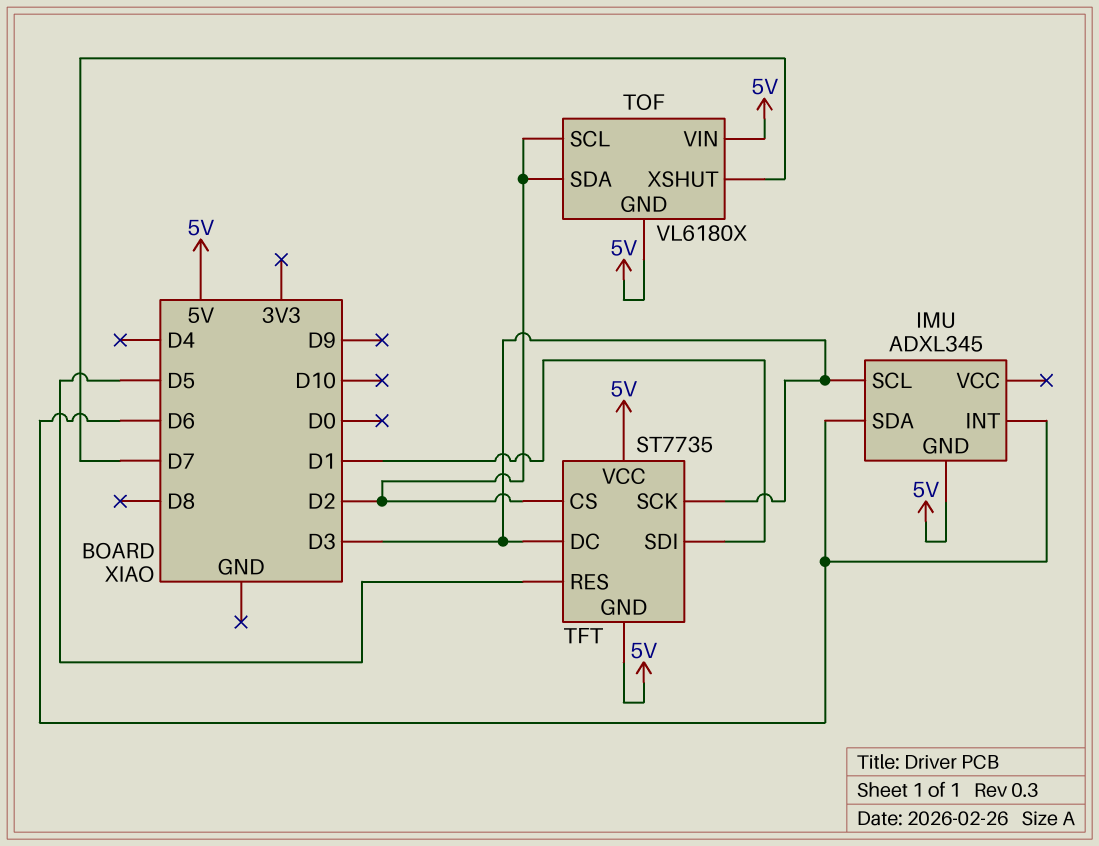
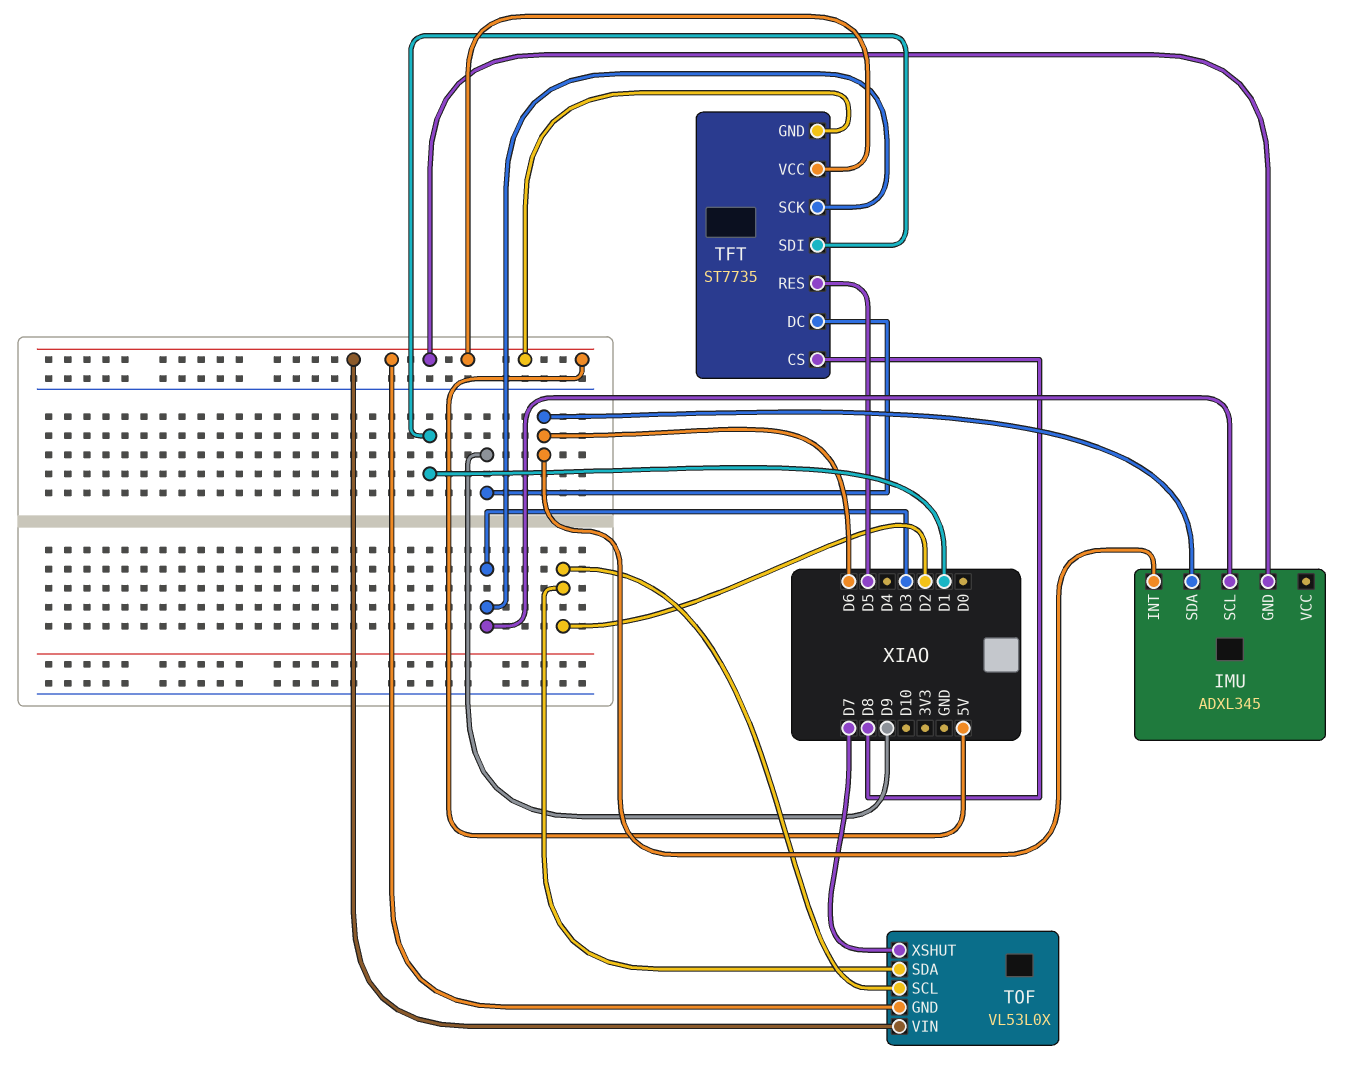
TFT pin CS: D2 -> D8
TFT pin DC: D3 -> D9
TOF: VL6180X -> VL53L0X

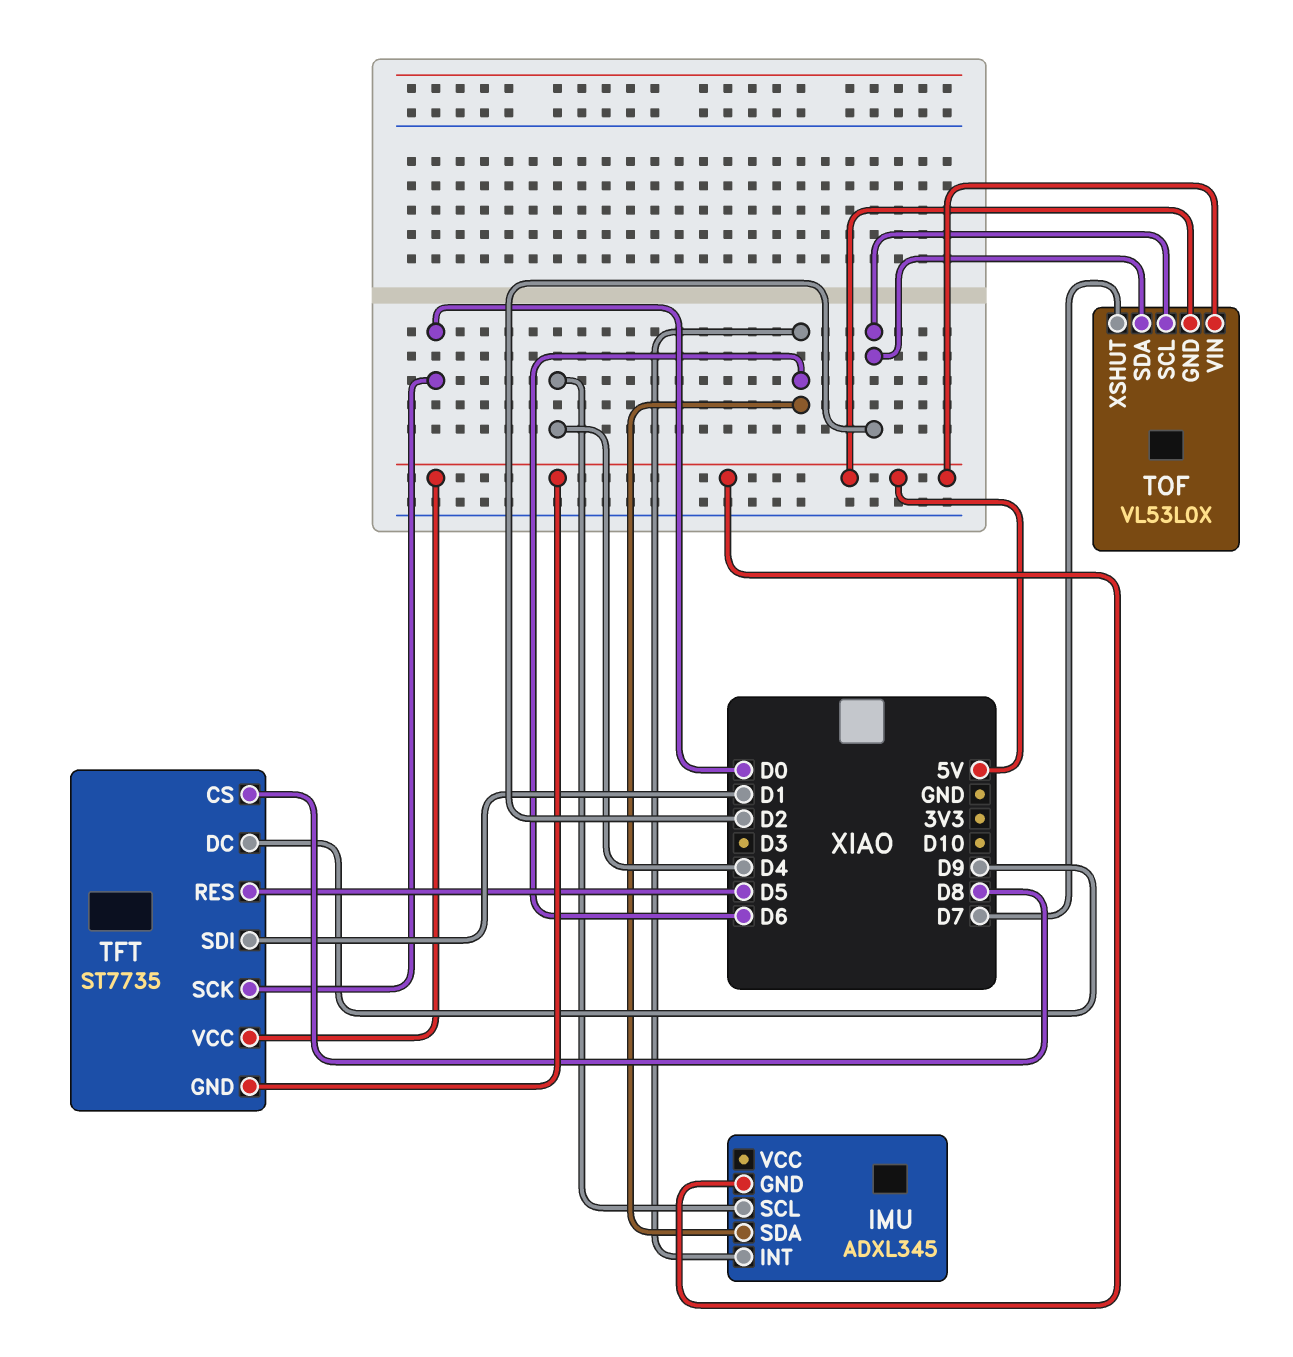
IMU pin SCL: D3 -> D4
TFT pin SCK: D3 -> D0

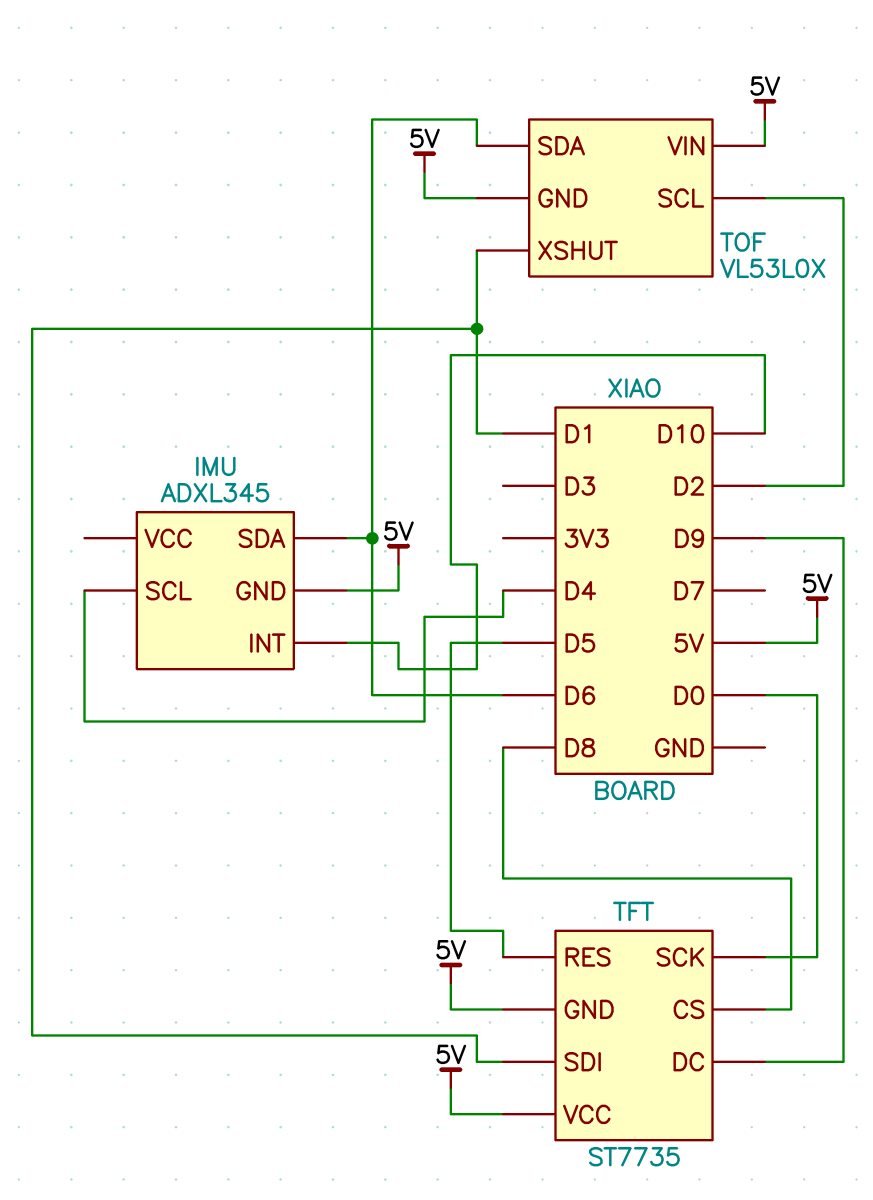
IMU pin INT: D6 -> D10
TOF pin SDA: D2 -> D6
TOF pin XSHUT: D7 -> D1

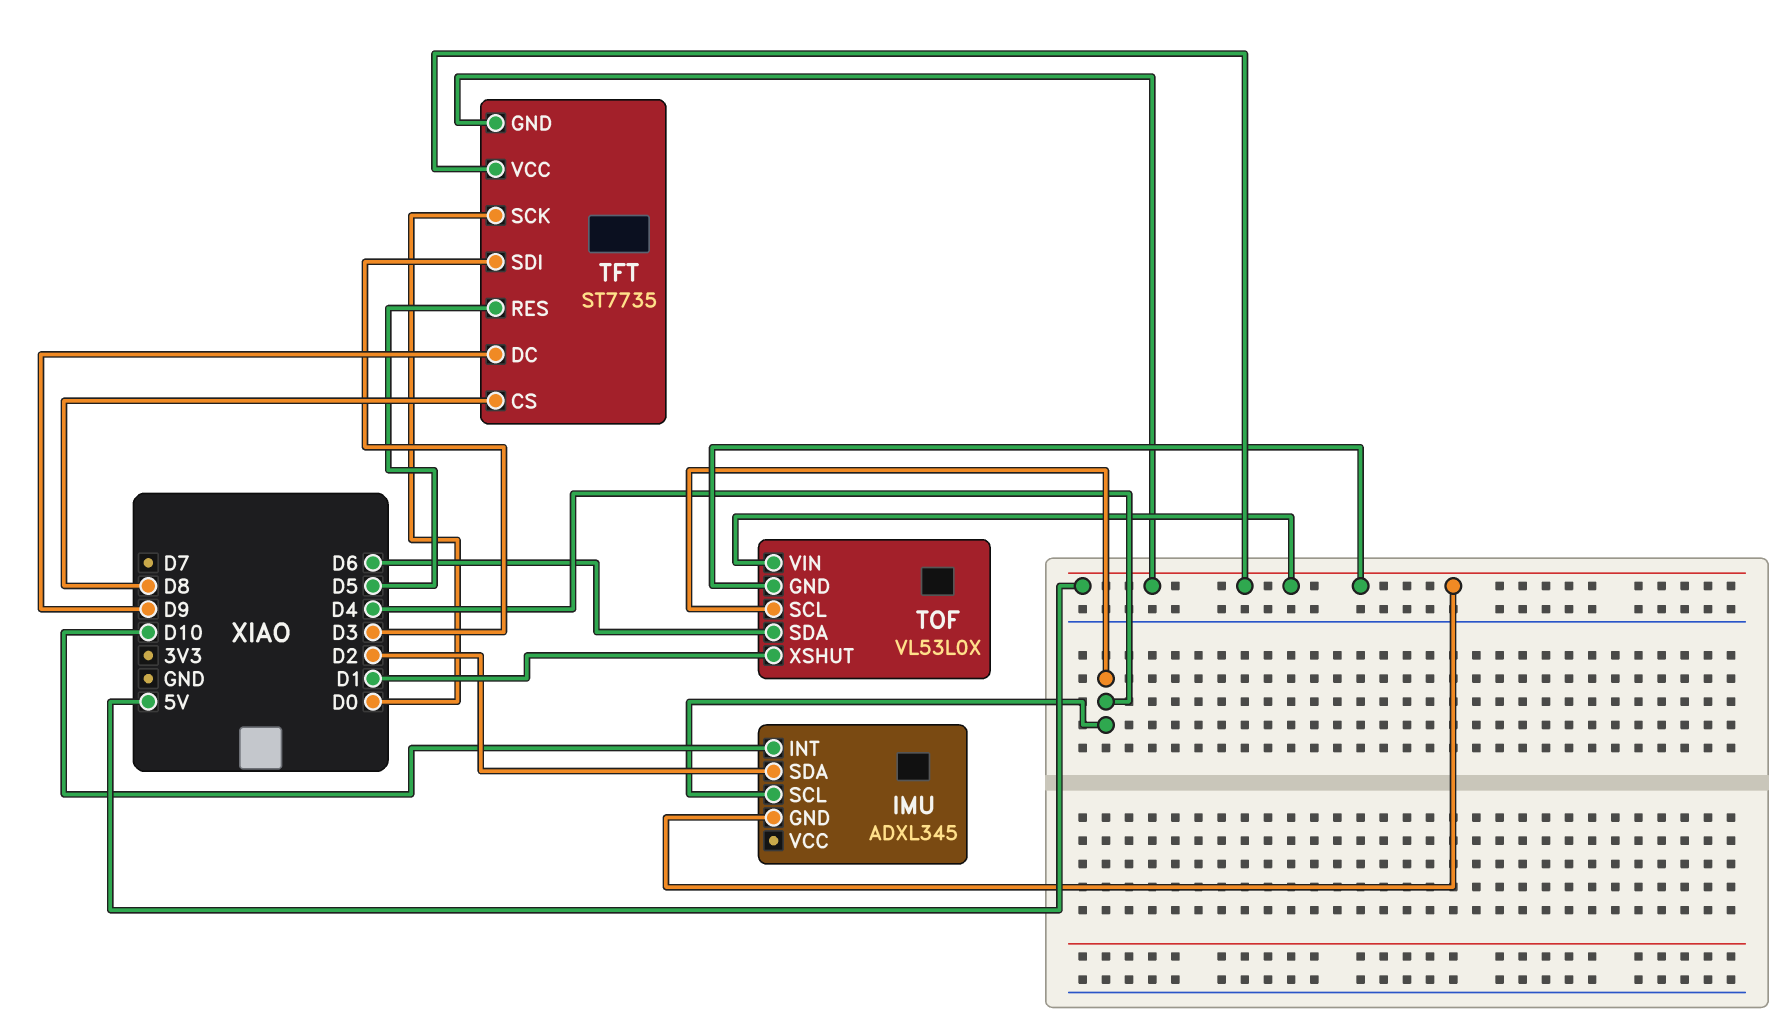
IMU pin SDA: D6 -> D2
TFT pin SDI: D1 -> D3
TOF pin SCL: D2 -> D4

